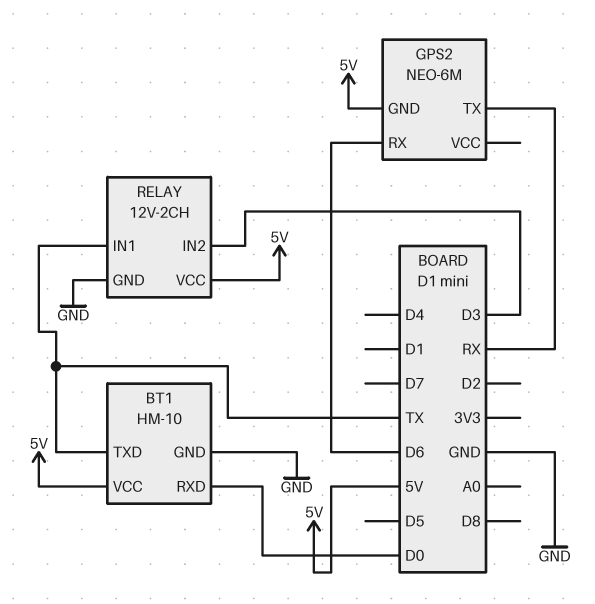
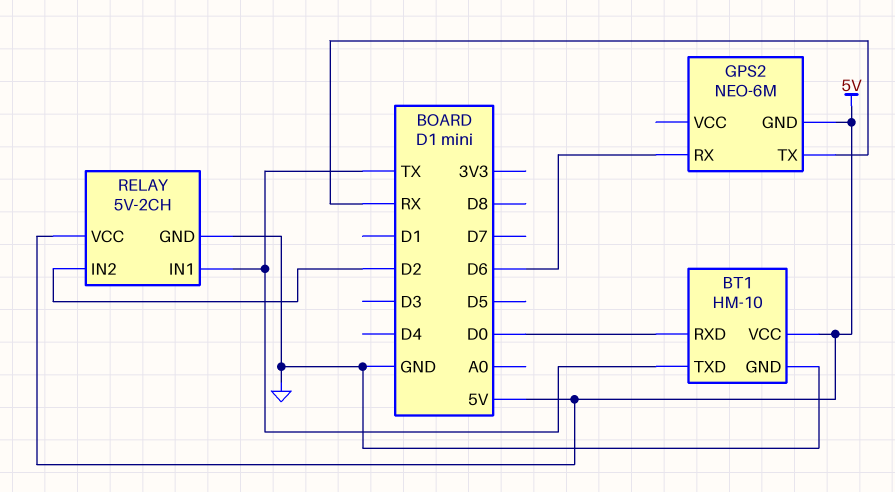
RELAY: 12V-2CH -> 5V-2CH
RELAY pin IN2: D3 -> D2

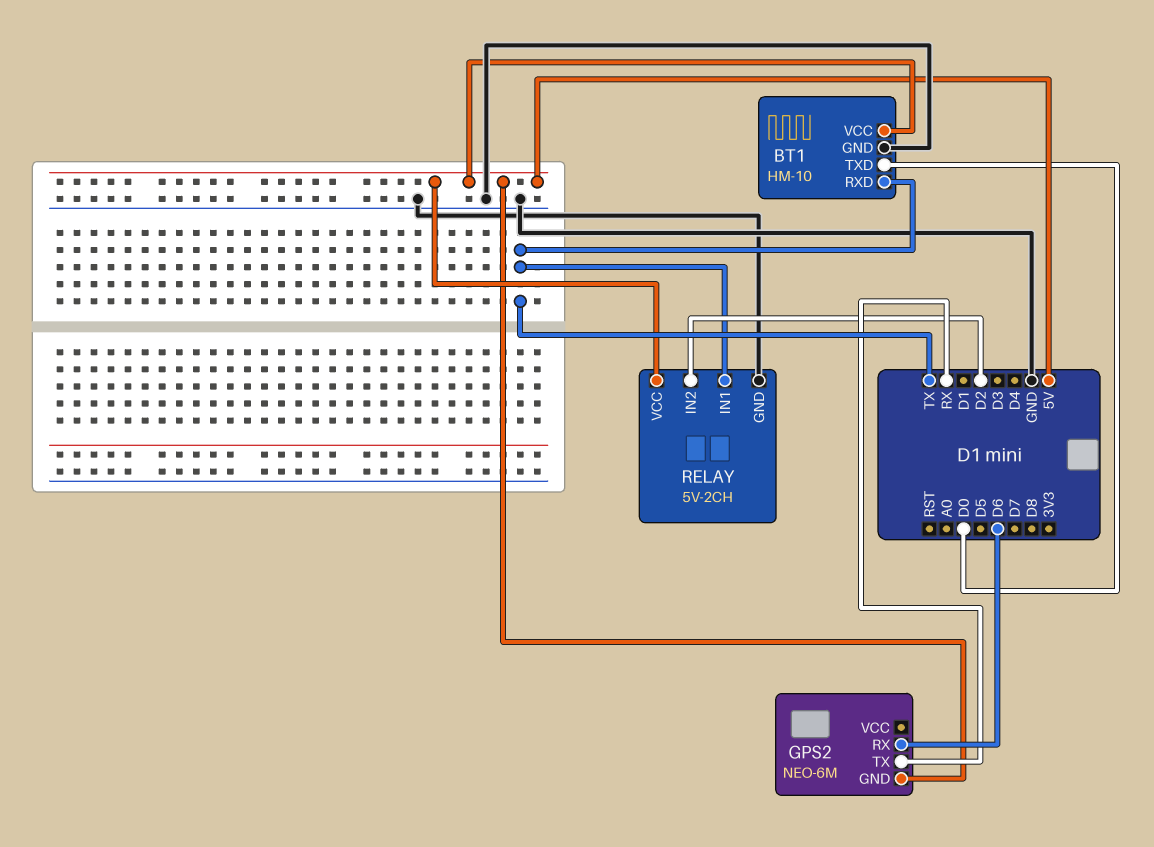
BT1 pin RXD: D0 -> TX
BT1 pin TXD: TX -> D0

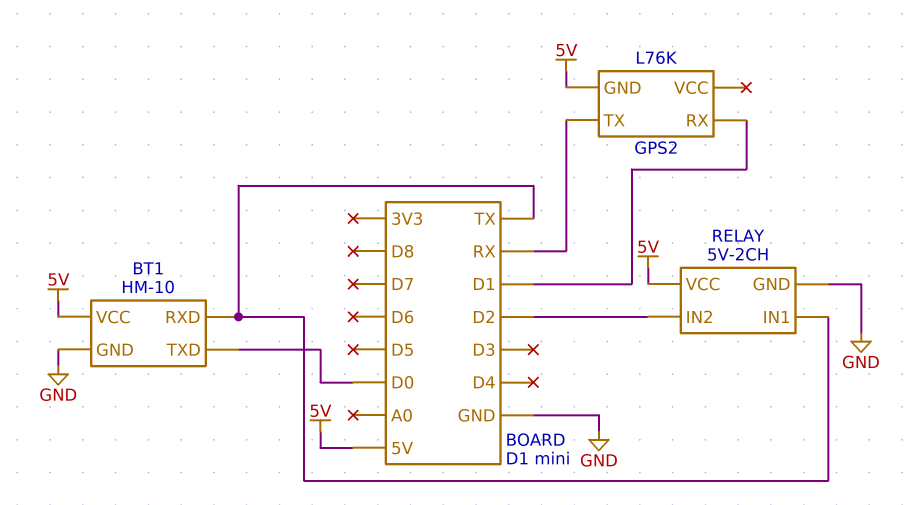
GPS2: NEO-6M -> L76K
GPS2 pin RX: D6 -> D1

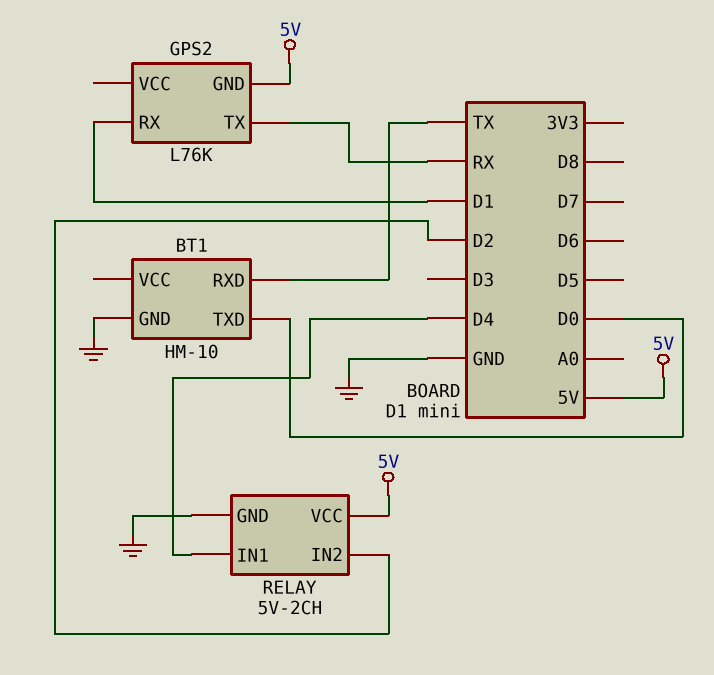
BT1 pin VCC: 5V -> none
RELAY pin IN1: TX -> D4

